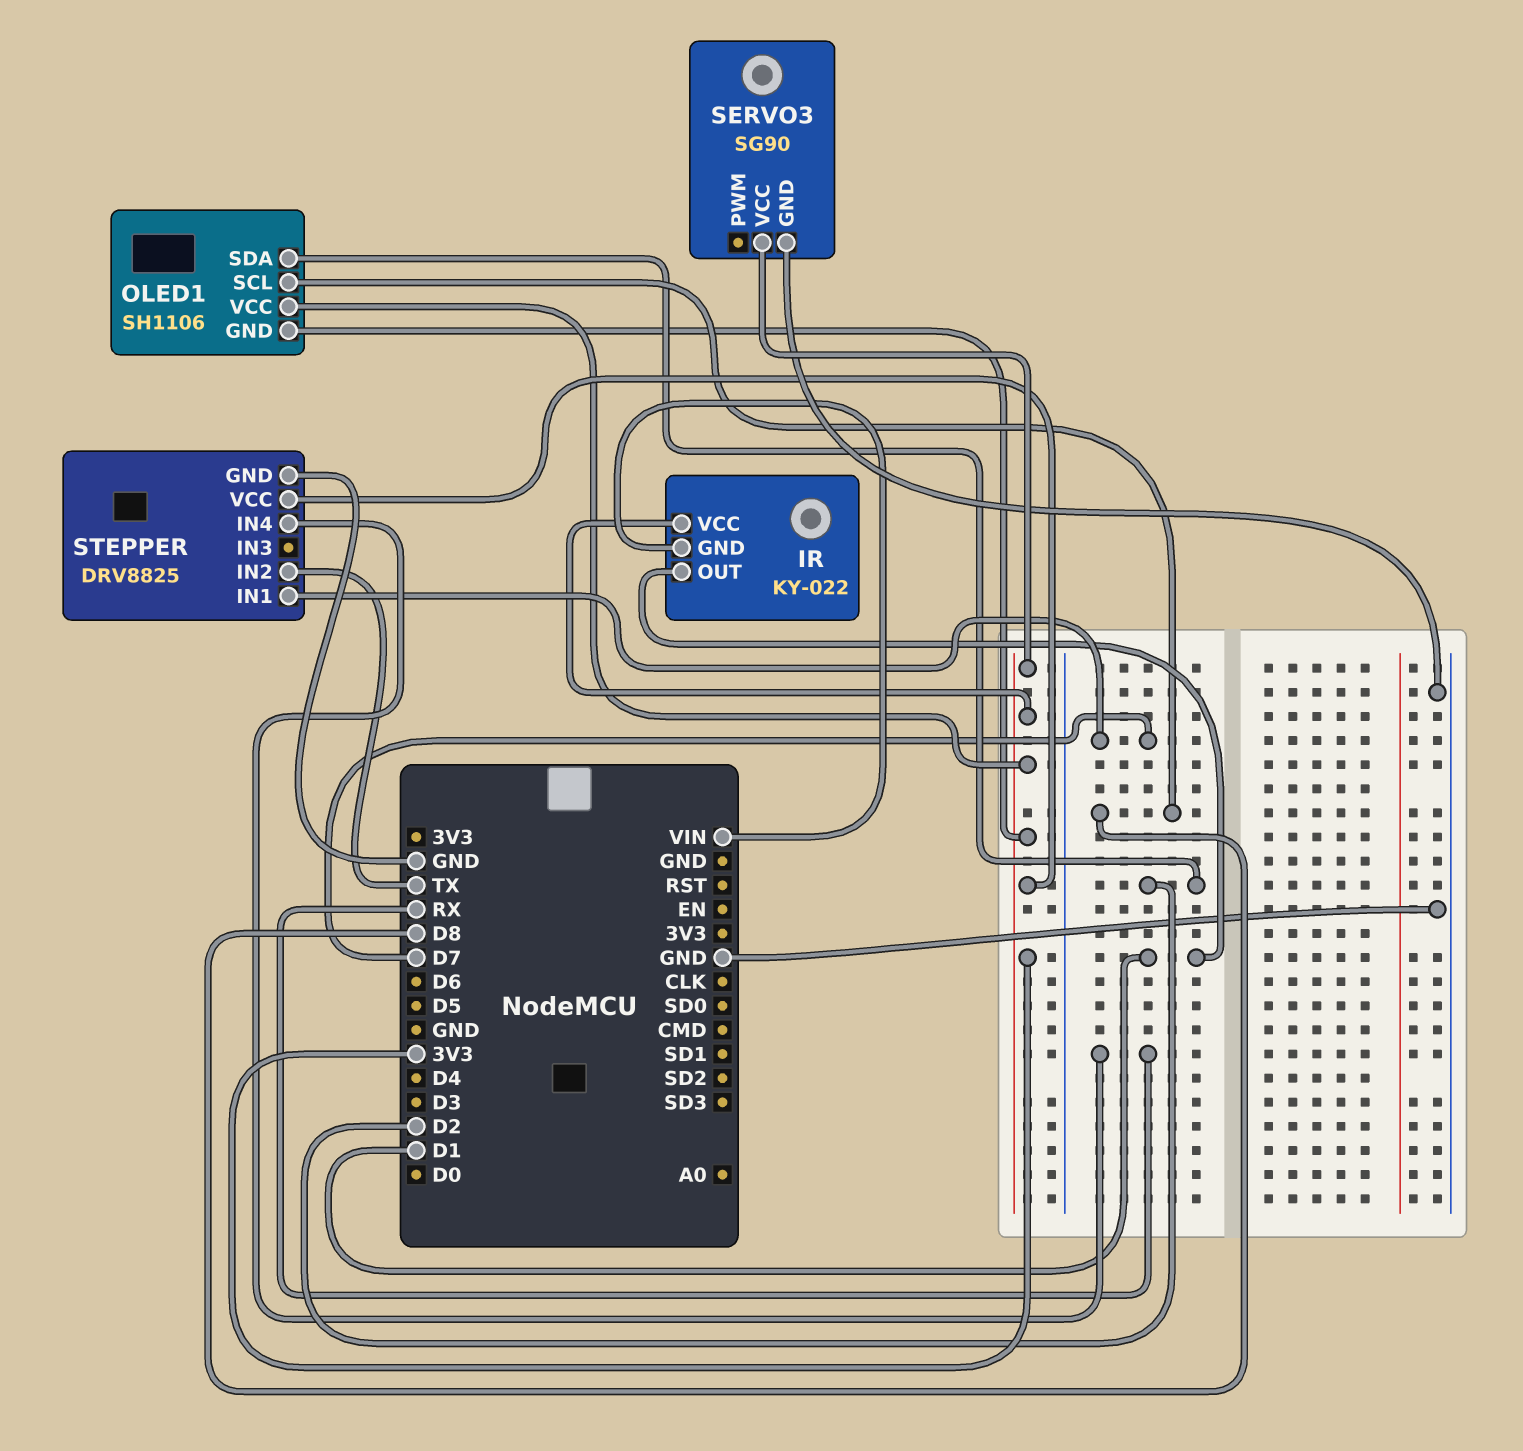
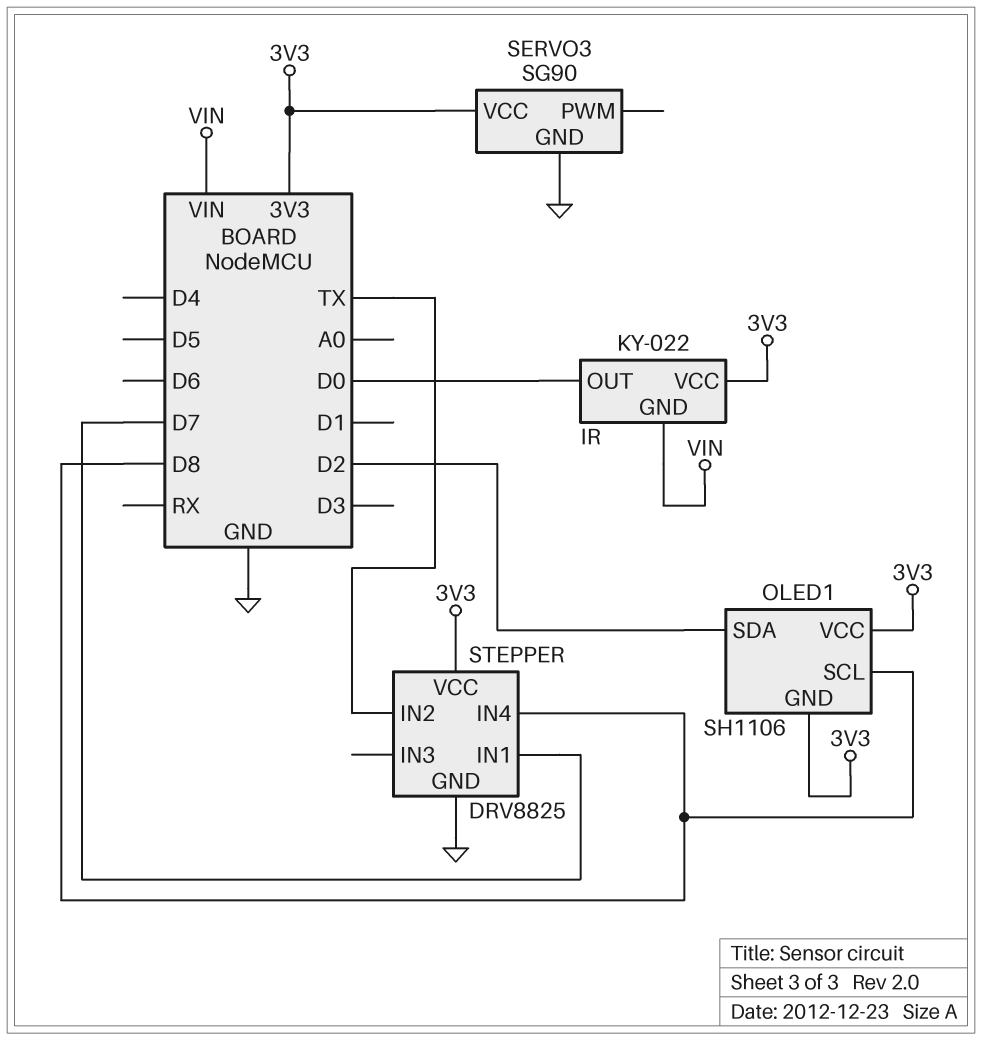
IR pin OUT: D1 -> D0
STEPPER pin IN4: RX -> D8

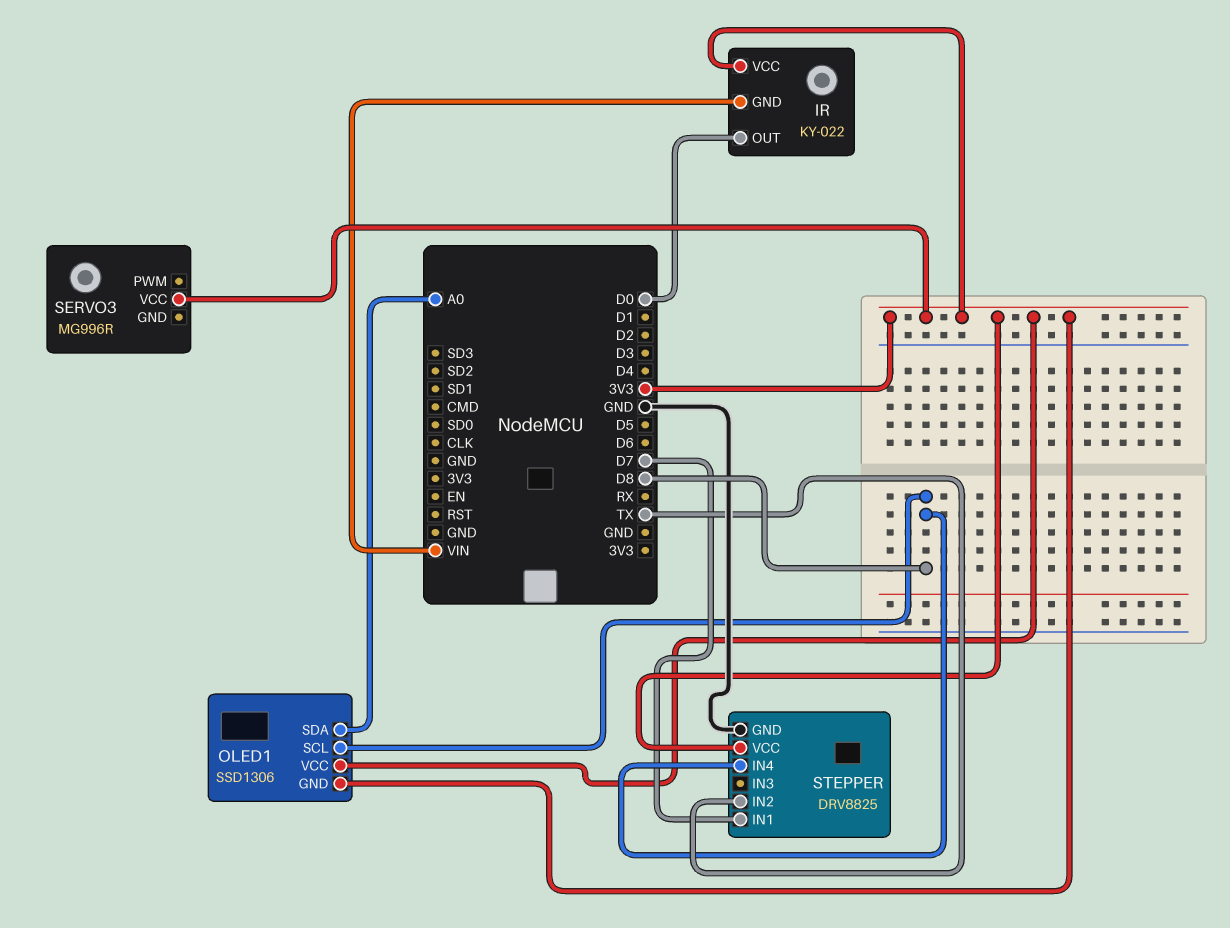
OLED1: SH1106 -> SSD1306
OLED1 pin SDA: D2 -> A0
SERVO3: SG90 -> MG996R
SERVO3 pin GND: GND -> none

